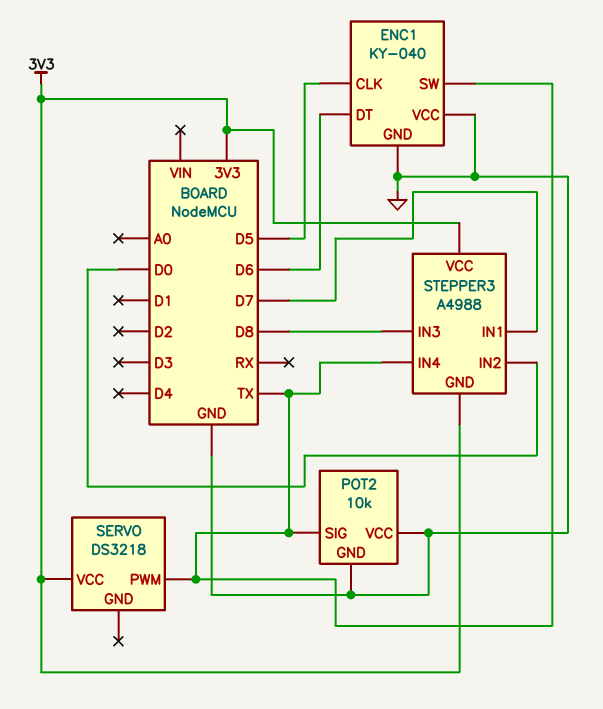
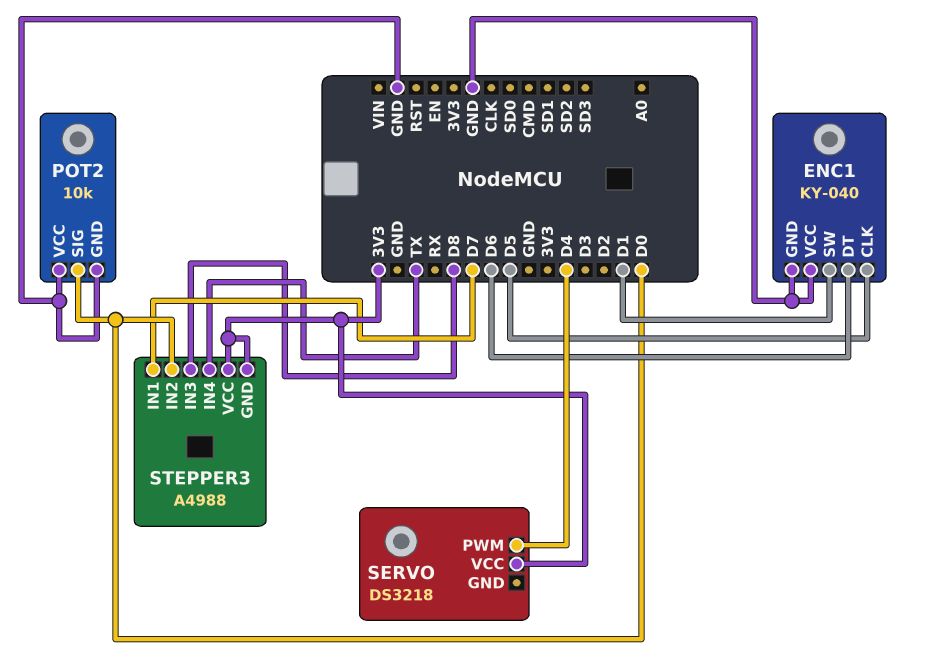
ENC1 pin SW: TX -> D1
POT2 pin SIG: TX -> D0
SERVO pin PWM: TX -> D4

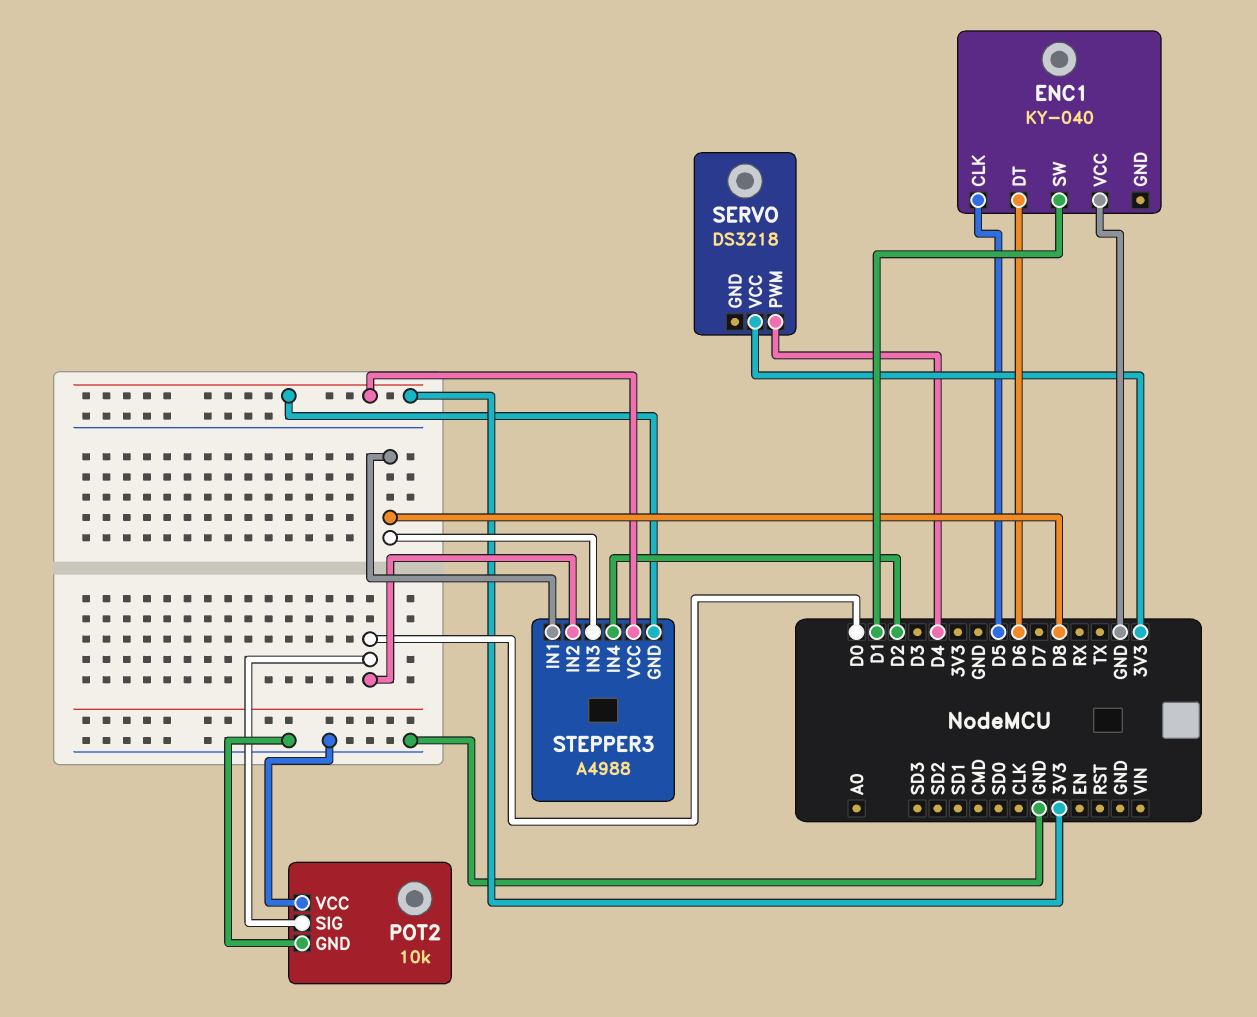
ENC1 pin GND: GND -> none
STEPPER3 pin IN1: D7 -> D8
STEPPER3 pin IN4: TX -> D2

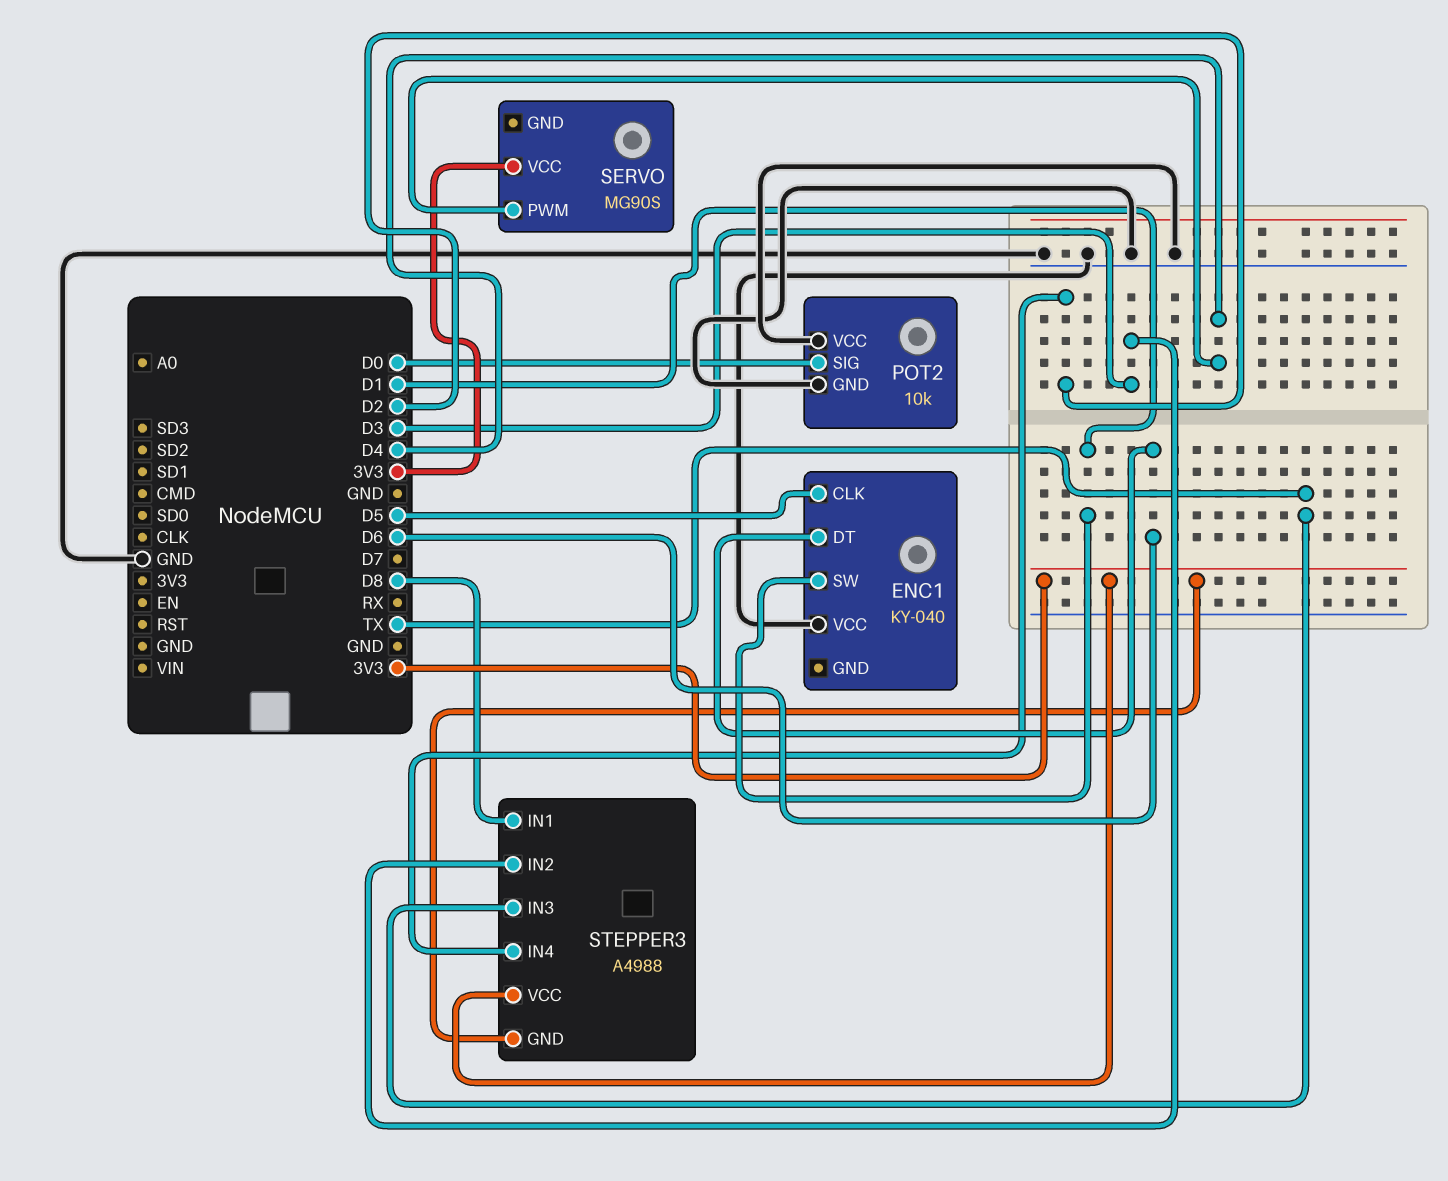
SERVO: DS3218 -> MG90S
STEPPER3 pin IN2: D0 -> D3
STEPPER3 pin IN3: D8 -> TX

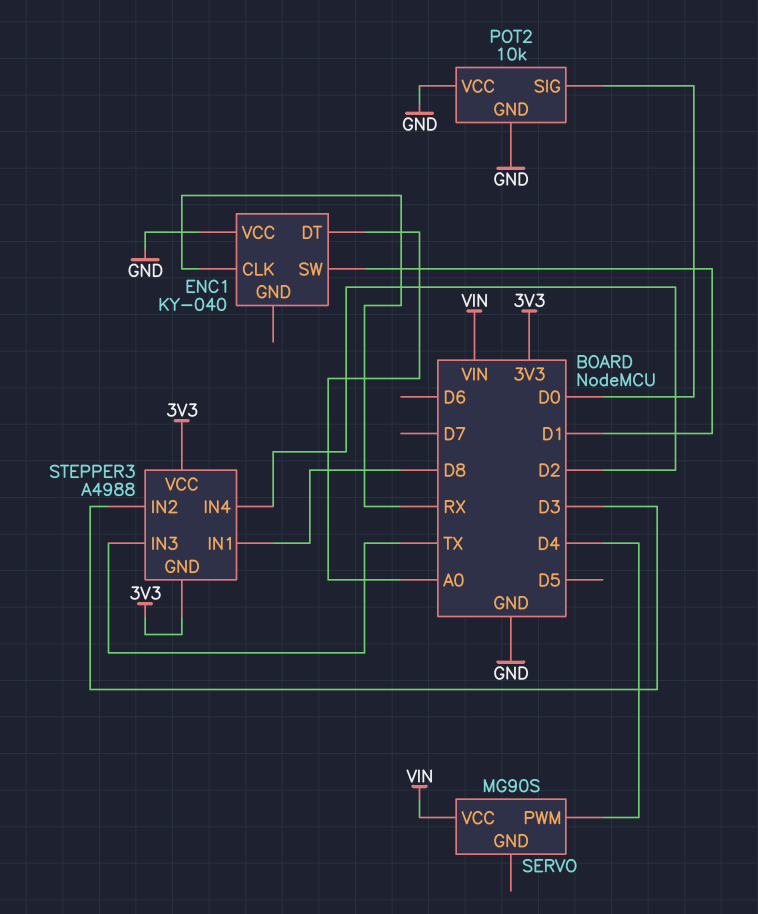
ENC1 pin CLK: D5 -> RX
ENC1 pin DT: D6 -> A0
SERVO pin VCC: 3V3 -> VIN

